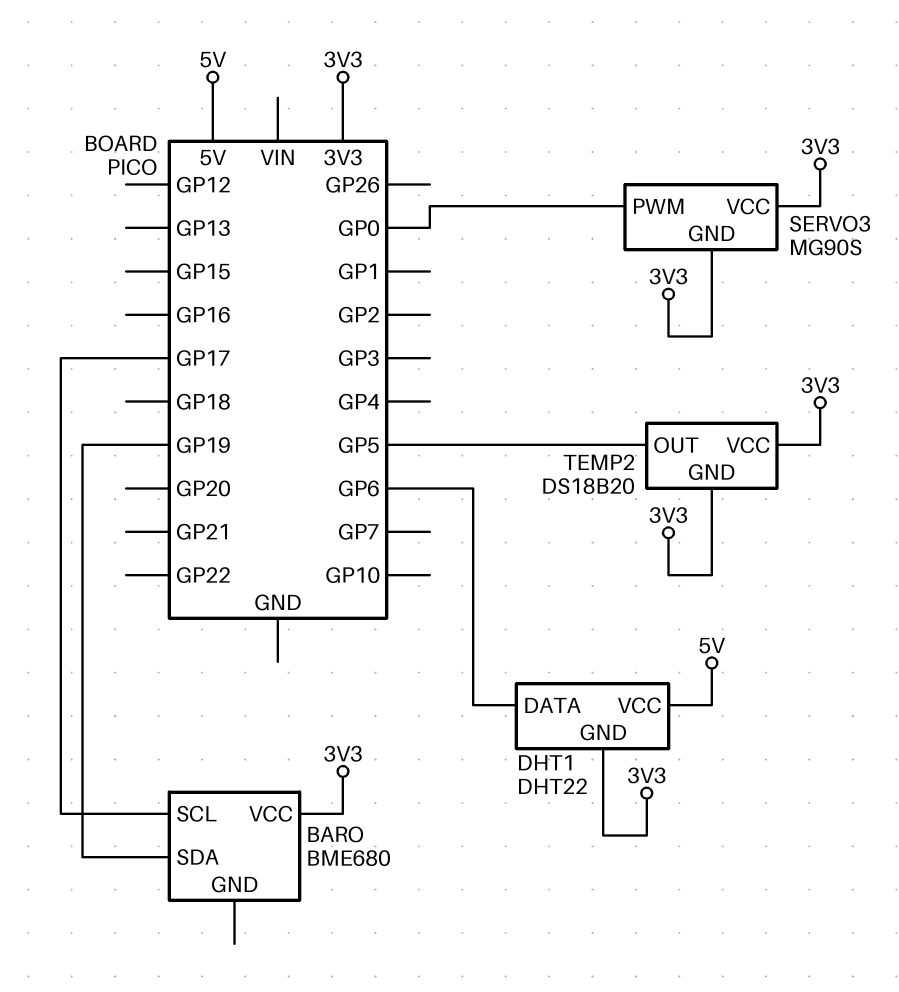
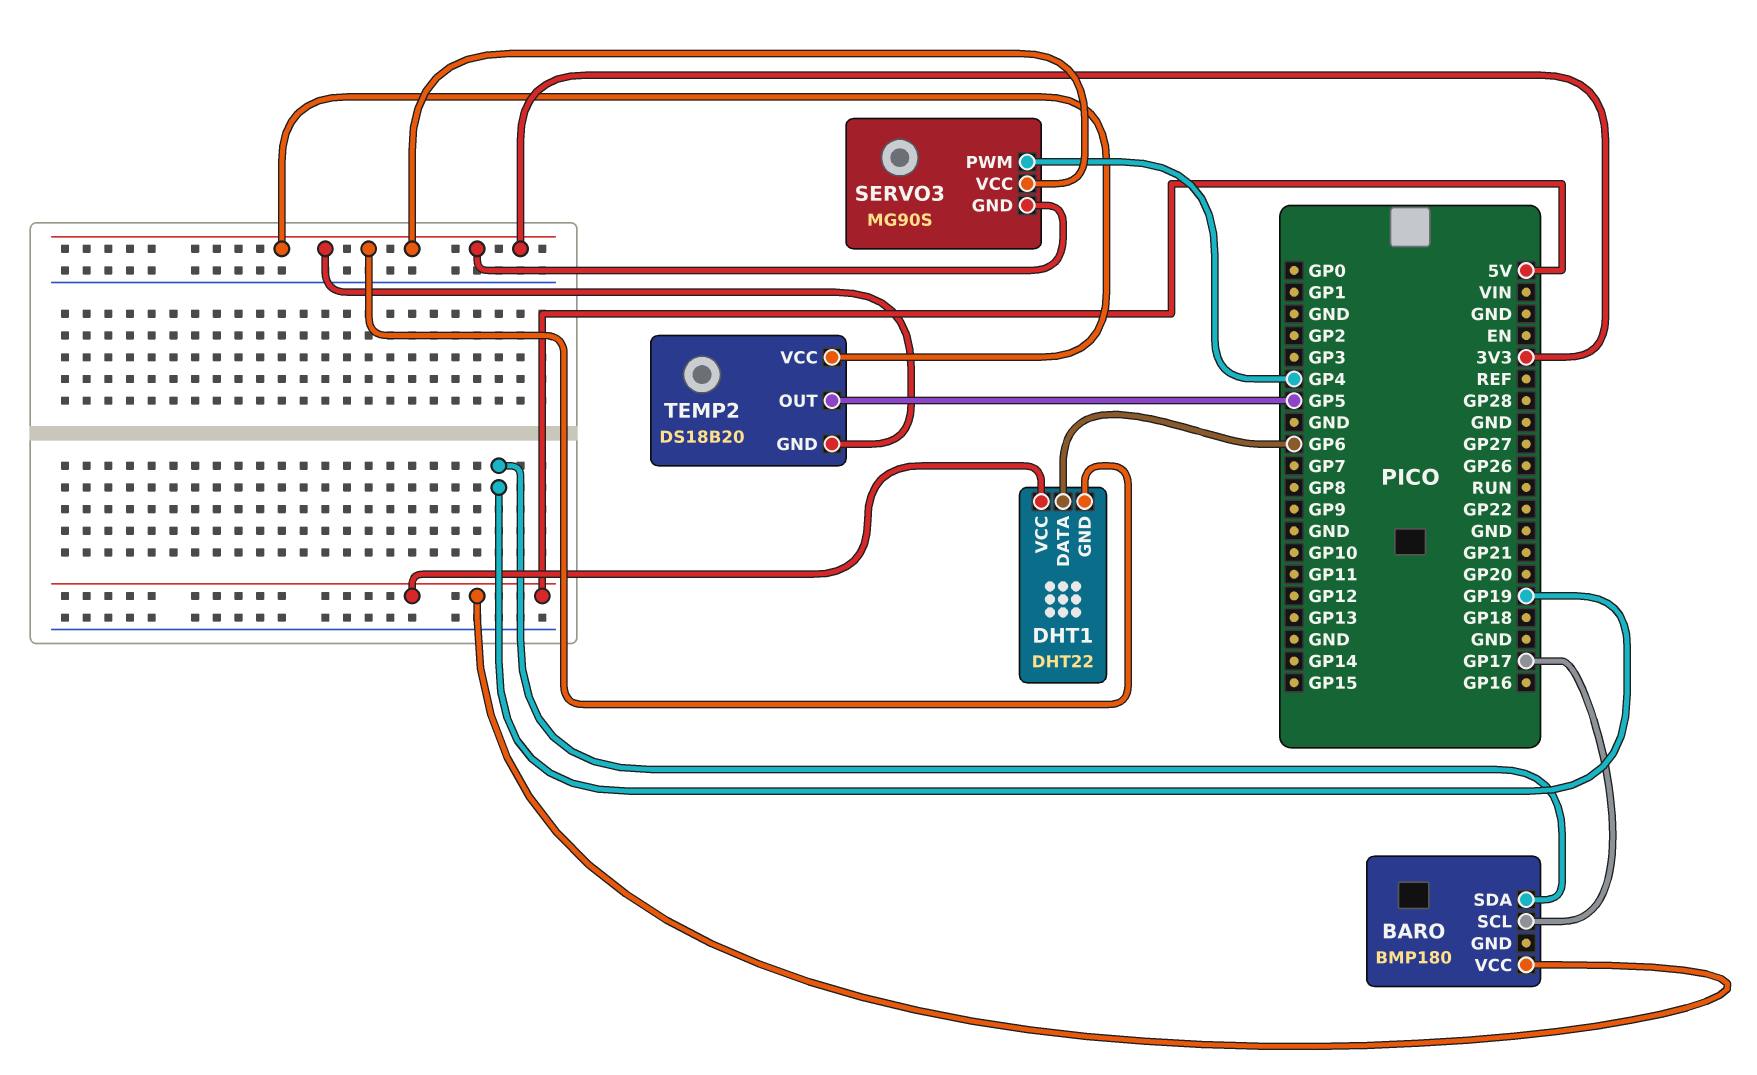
BARO: BME680 -> BMP180
BARO pin VCC: 3V3 -> 5V
SERVO3 pin PWM: GP0 -> GP4

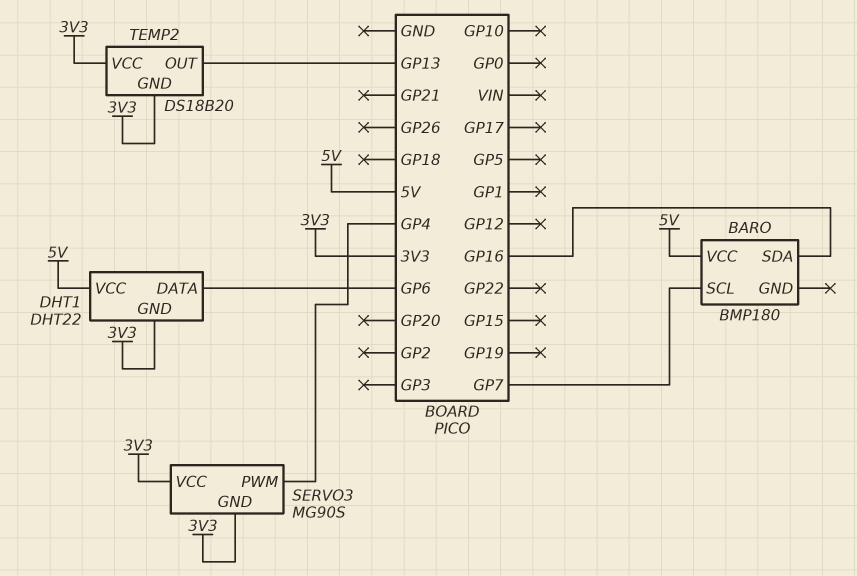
BARO pin SCL: GP17 -> GP7
BARO pin SDA: GP19 -> GP16
TEMP2 pin OUT: GP5 -> GP13

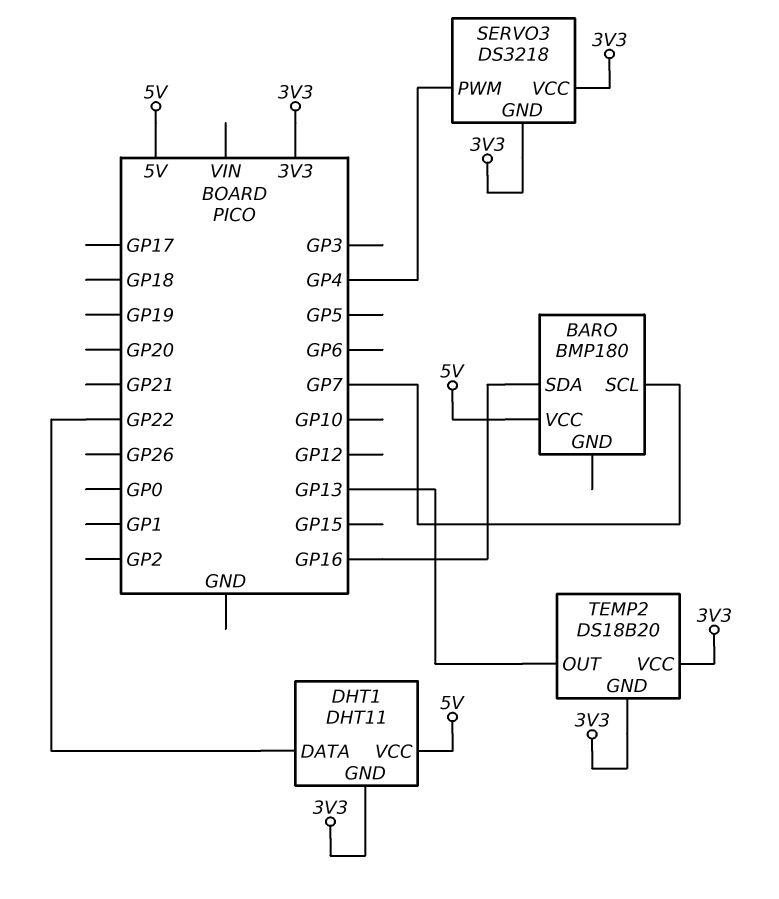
DHT1: DHT22 -> DHT11
DHT1 pin DATA: GP6 -> GP22
SERVO3: MG90S -> DS3218

